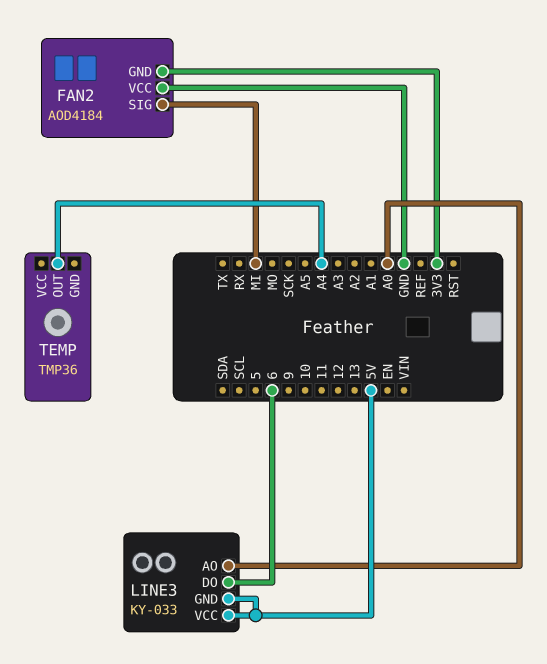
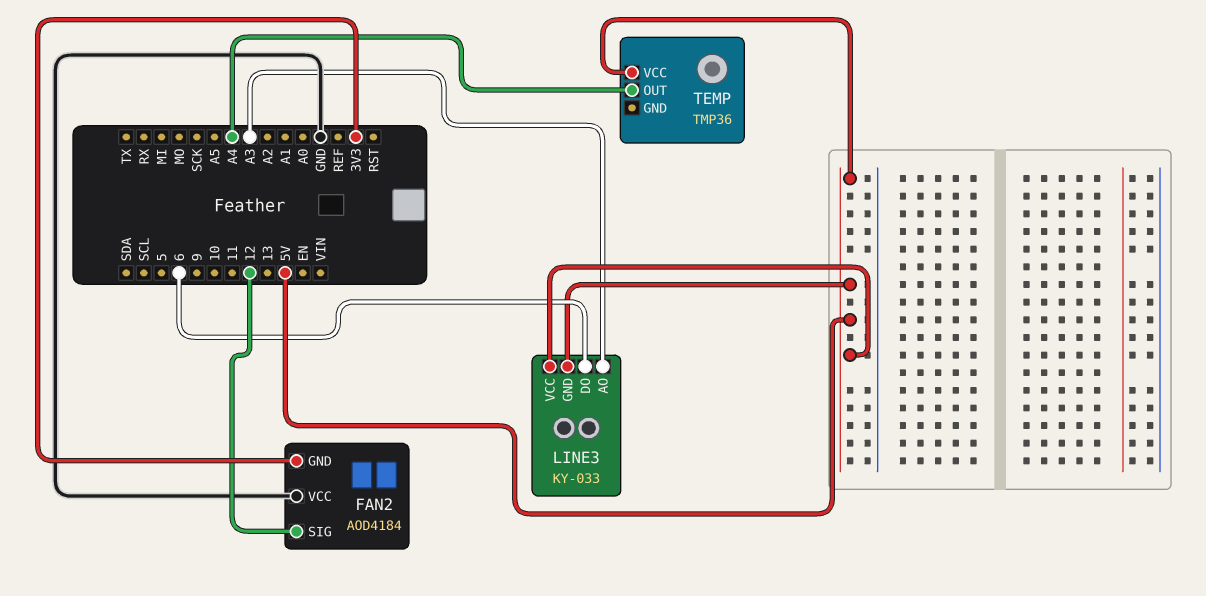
FAN2 pin SIG: MI -> 12
LINE3 pin AO: A0 -> A3
TEMP pin VCC: none -> 5V

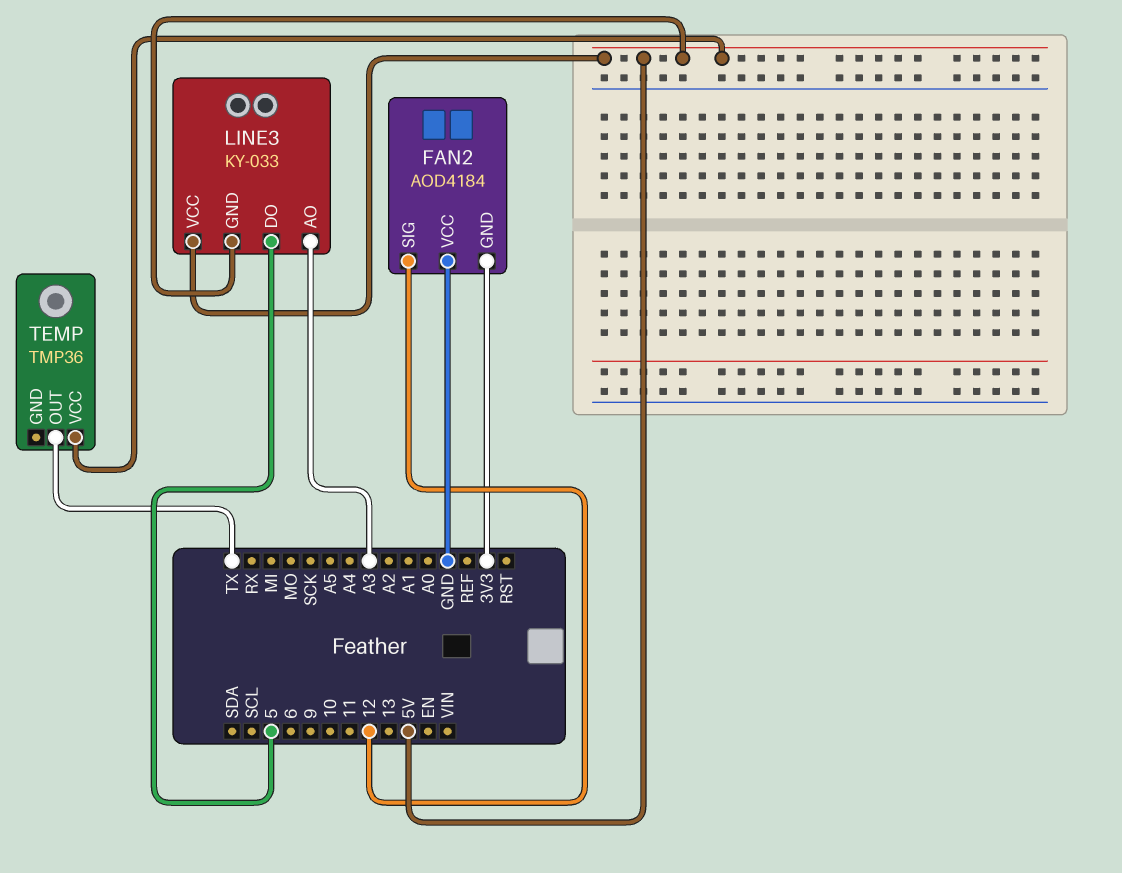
LINE3 pin DO: 6 -> 5
TEMP pin OUT: A4 -> TX

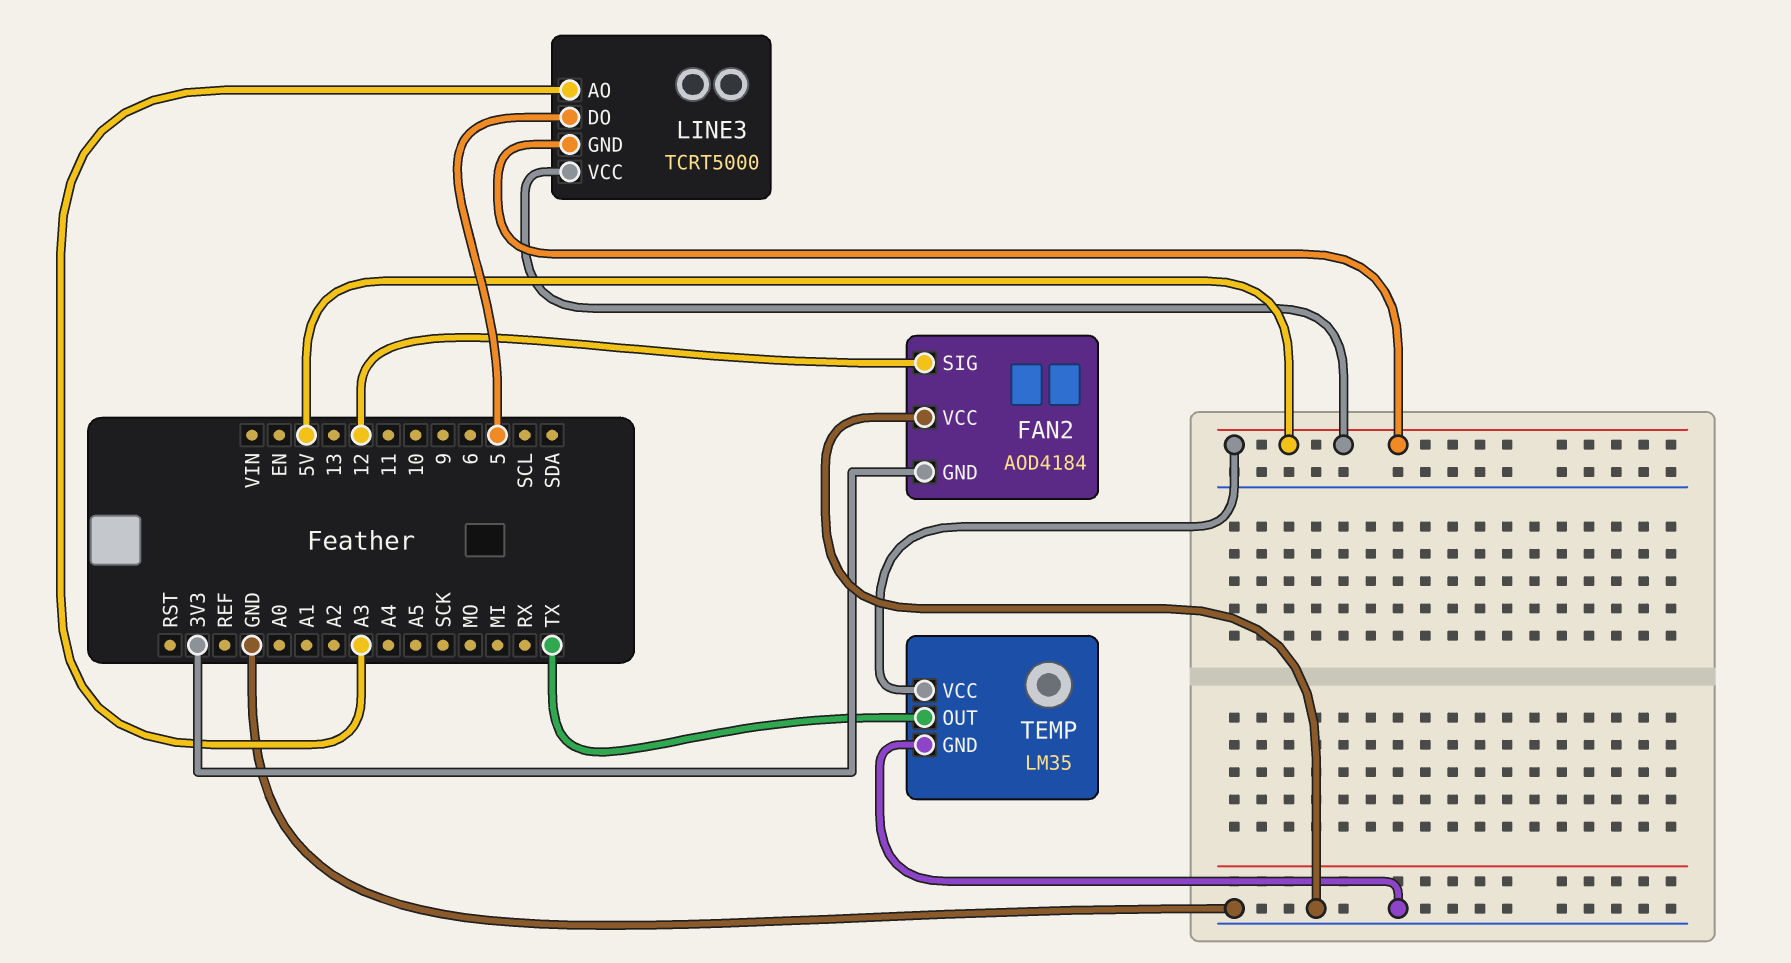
LINE3: KY-033 -> TCRT5000
TEMP: TMP36 -> LM35
TEMP pin GND: none -> GND

